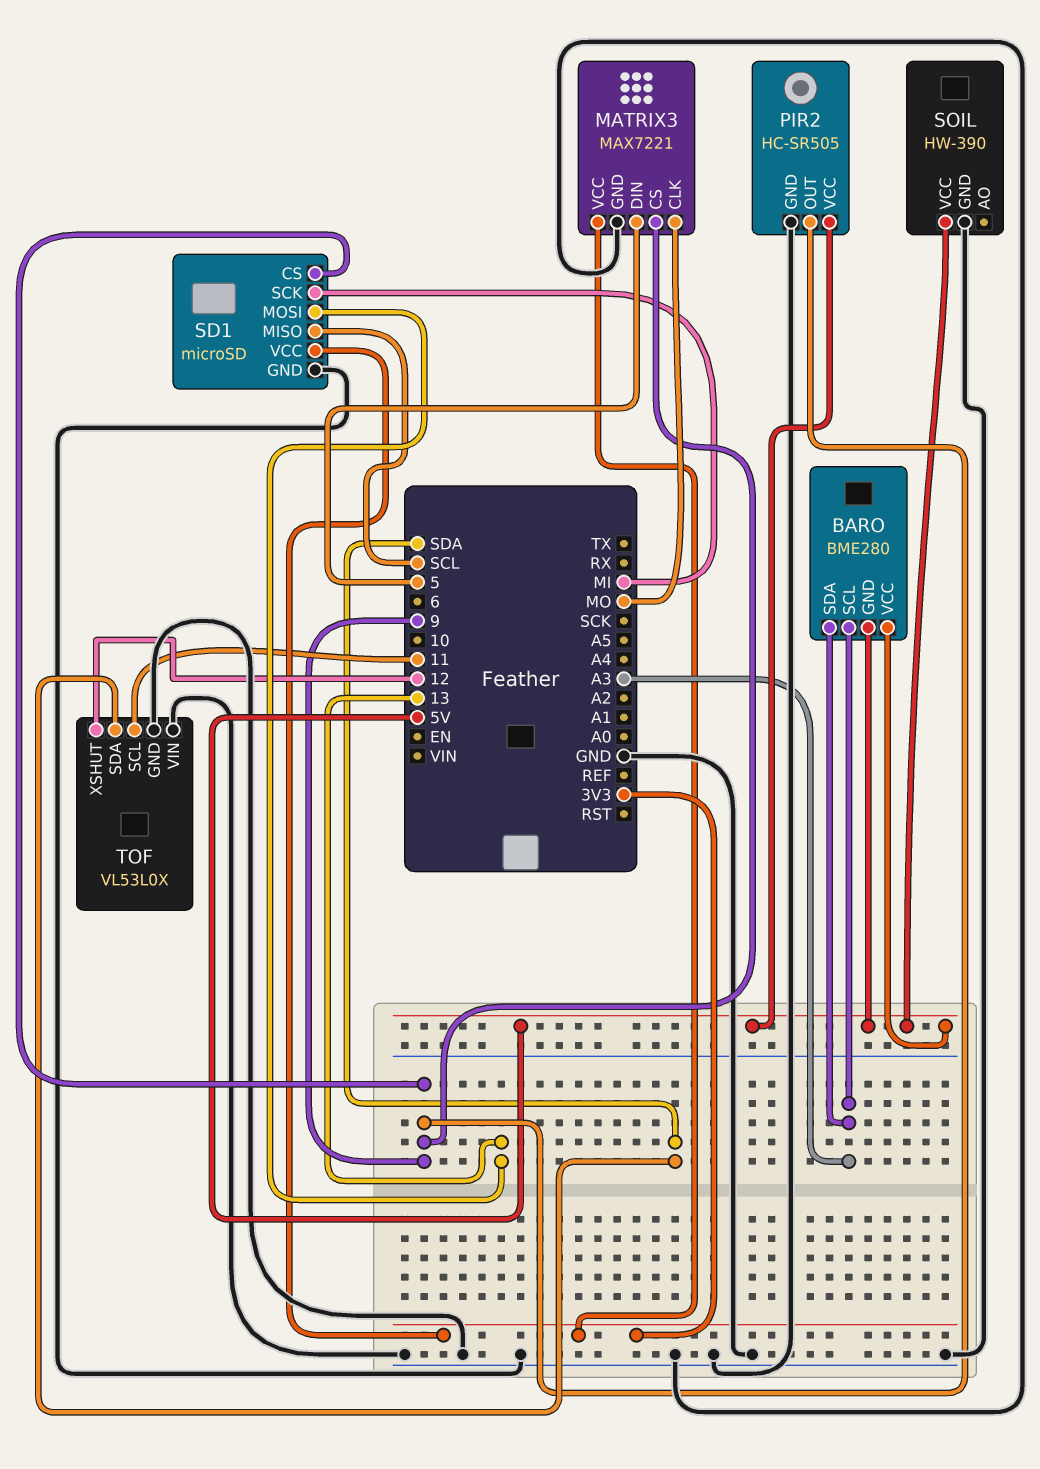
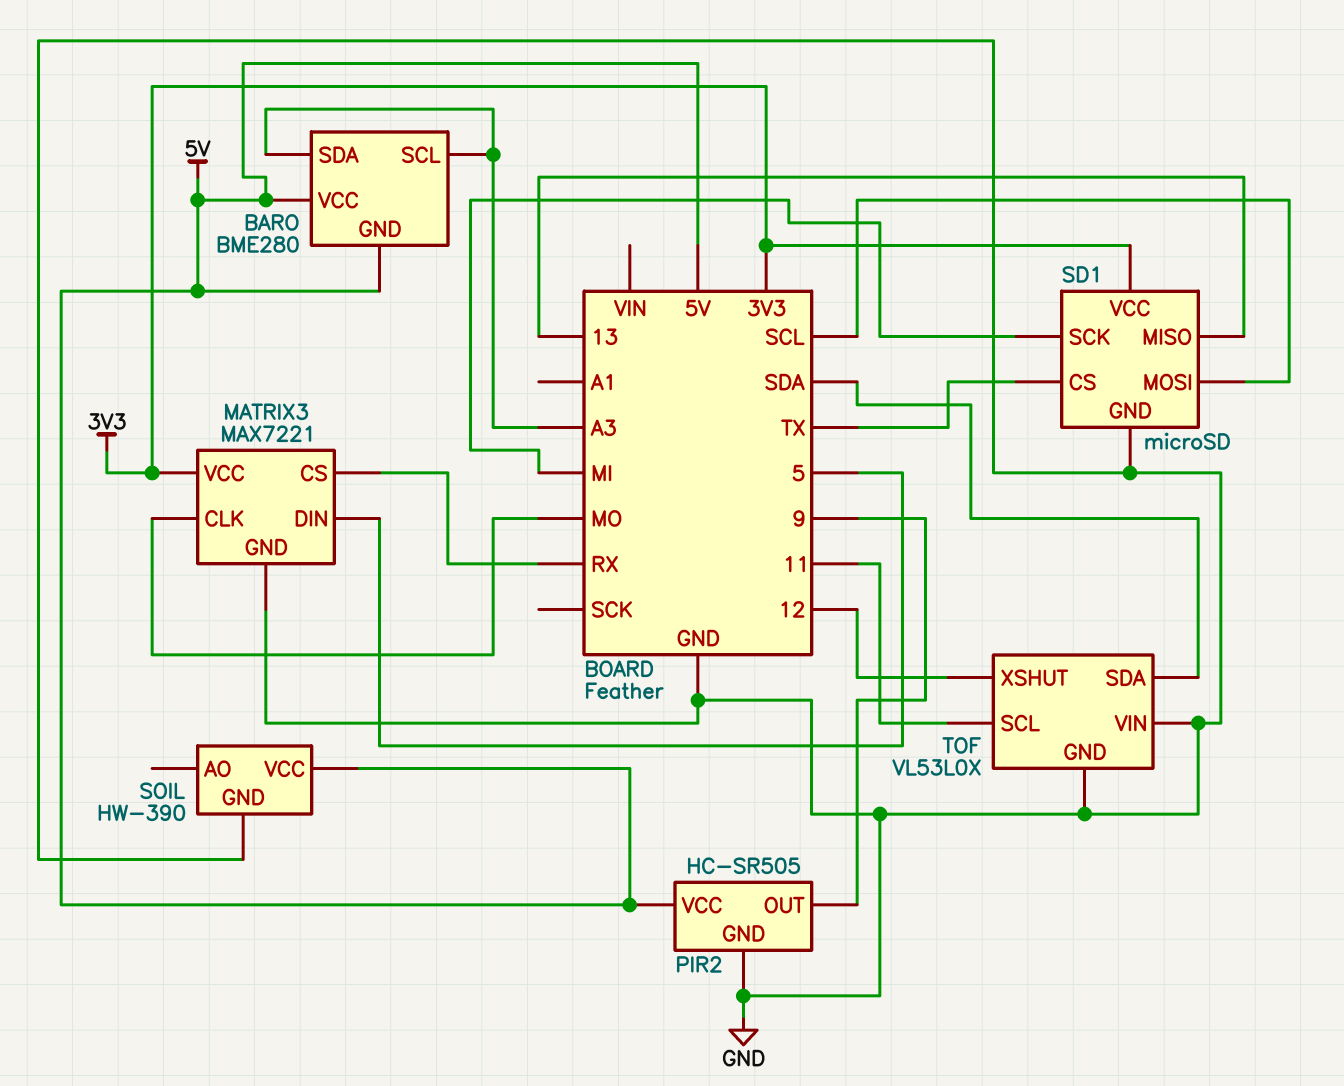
MATRIX3 pin CS: 9 -> RX
SD1 pin CS: 9 -> TX
SD1 pin MISO: SCL -> 13
SD1 pin MOSI: 13 -> SCL

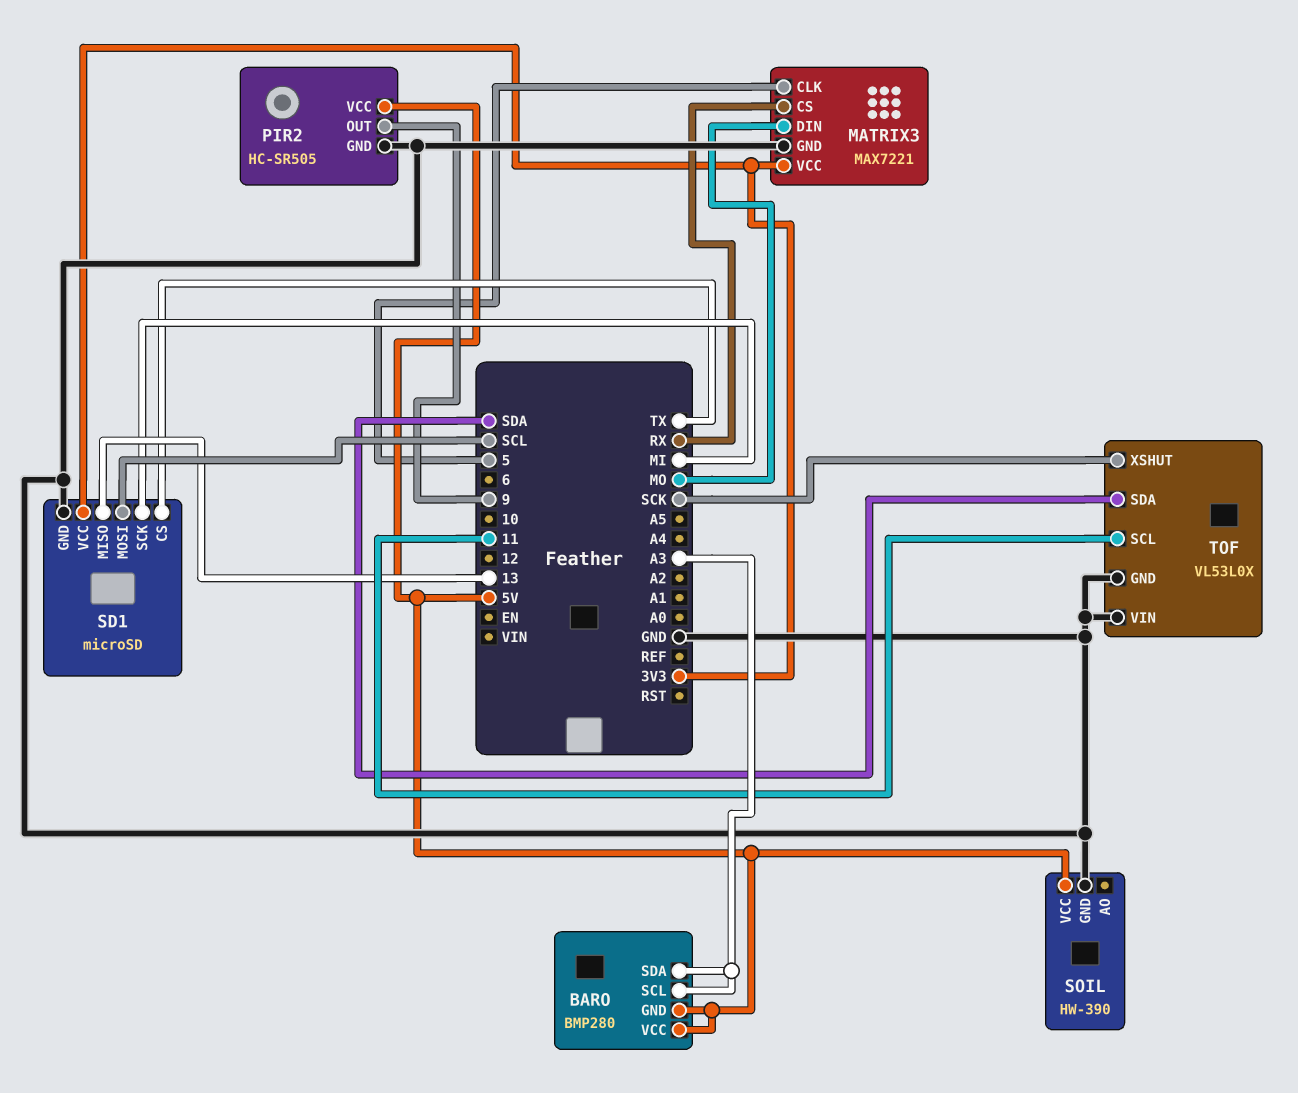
BARO: BME280 -> BMP280
MATRIX3 pin CLK: MO -> 5
MATRIX3 pin DIN: 5 -> MO
TOF pin XSHUT: 12 -> SCK

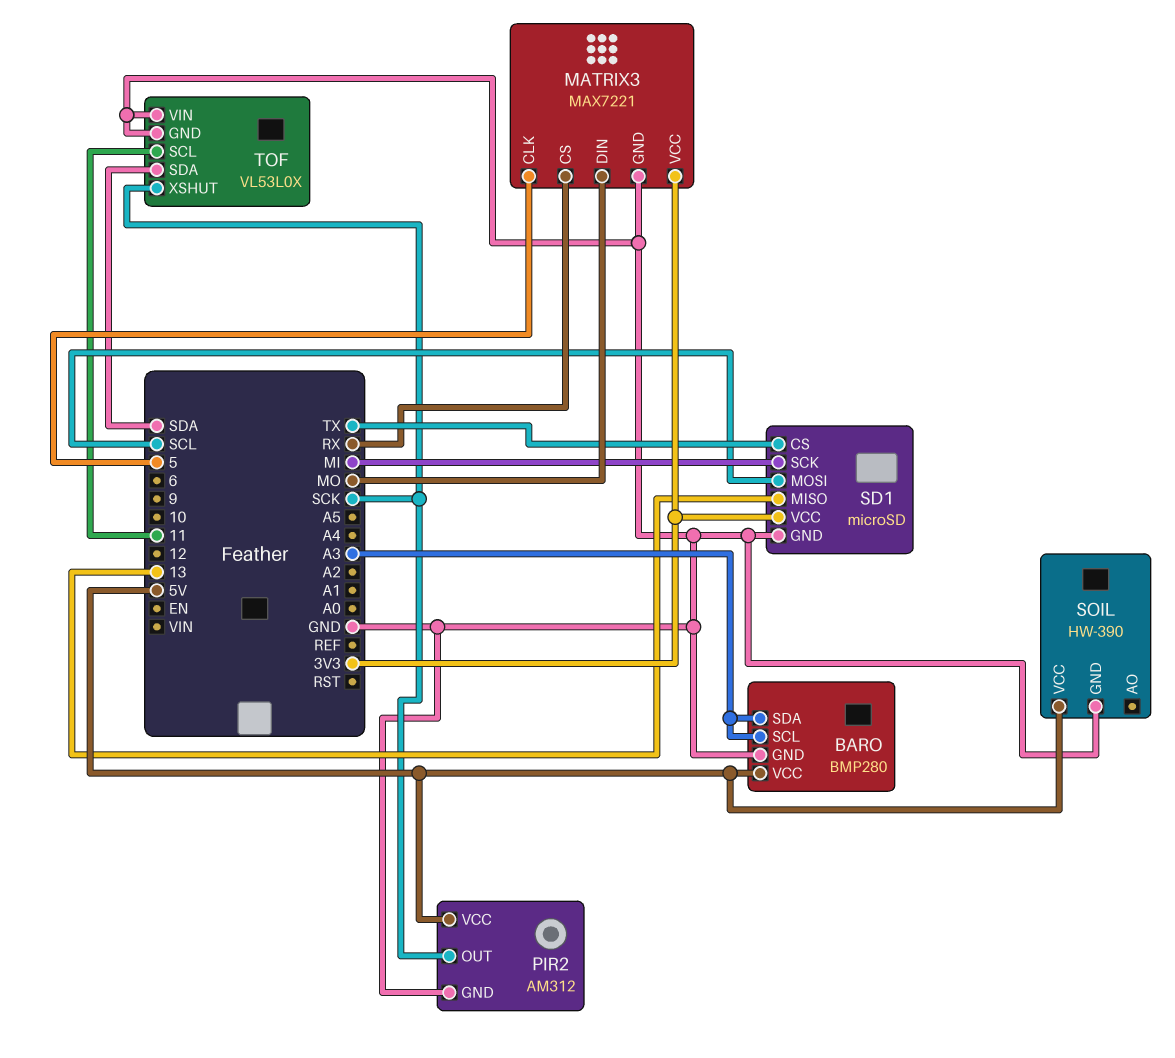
BARO pin GND: 5V -> GND
PIR2: HC-SR505 -> AM312
PIR2 pin OUT: 9 -> SCK

